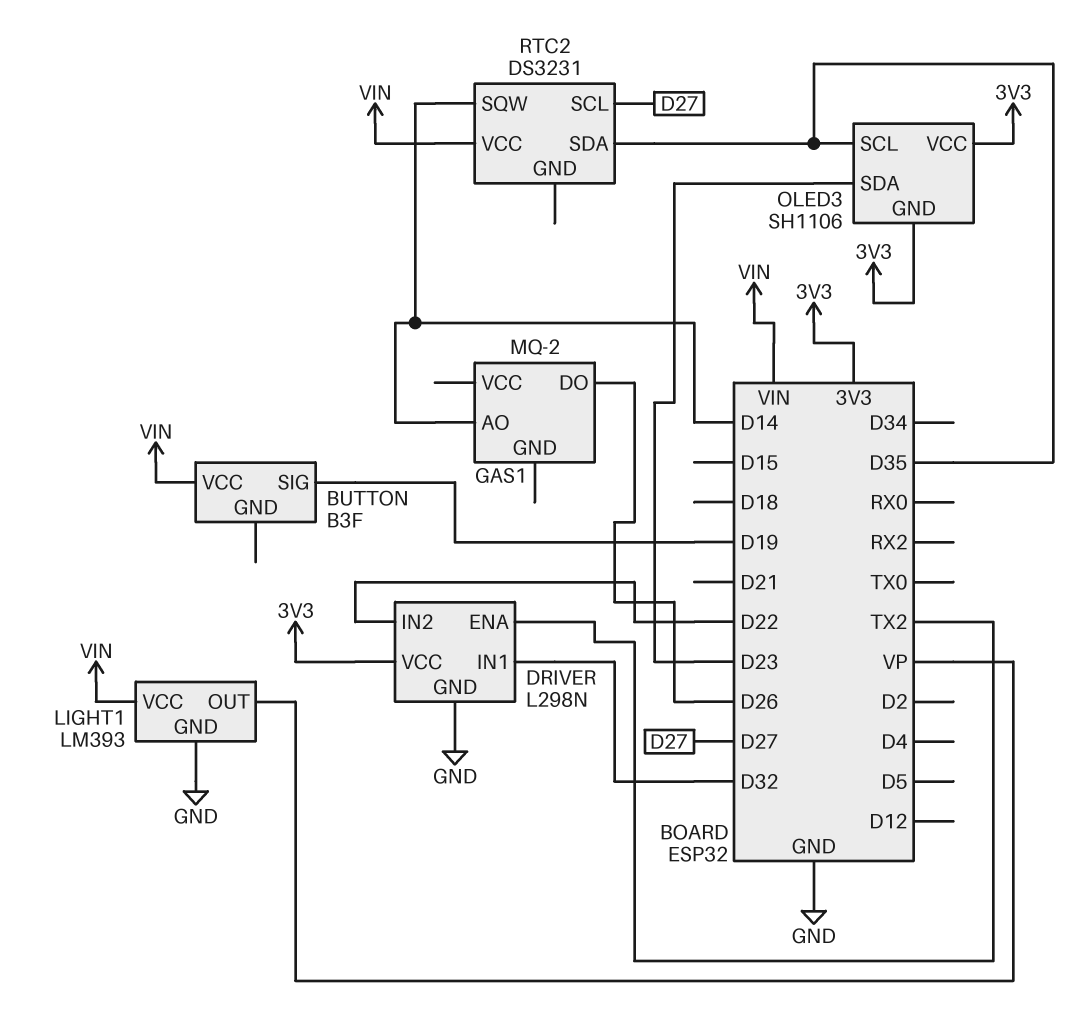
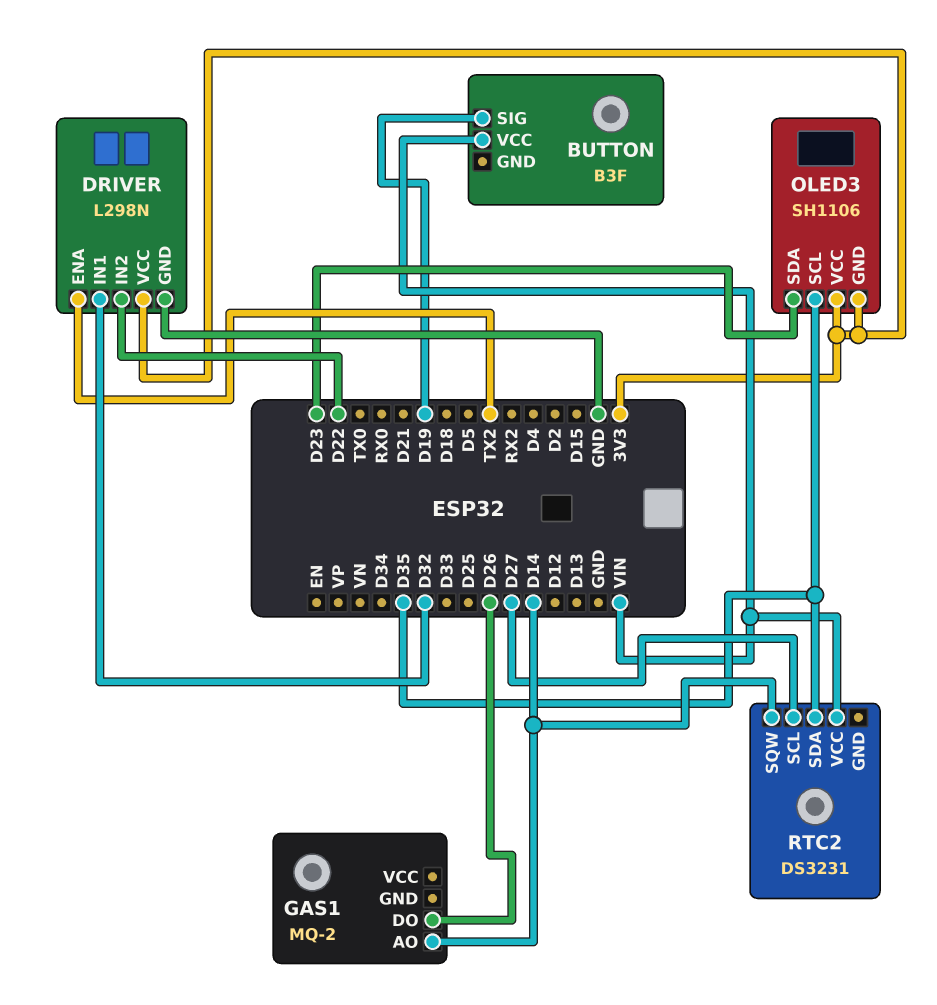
LIGHT1: LM393 -> none
LIGHT1 pin GND: GND -> none
LIGHT1 pin OUT: VP -> none
LIGHT1 pin VCC: VIN -> none

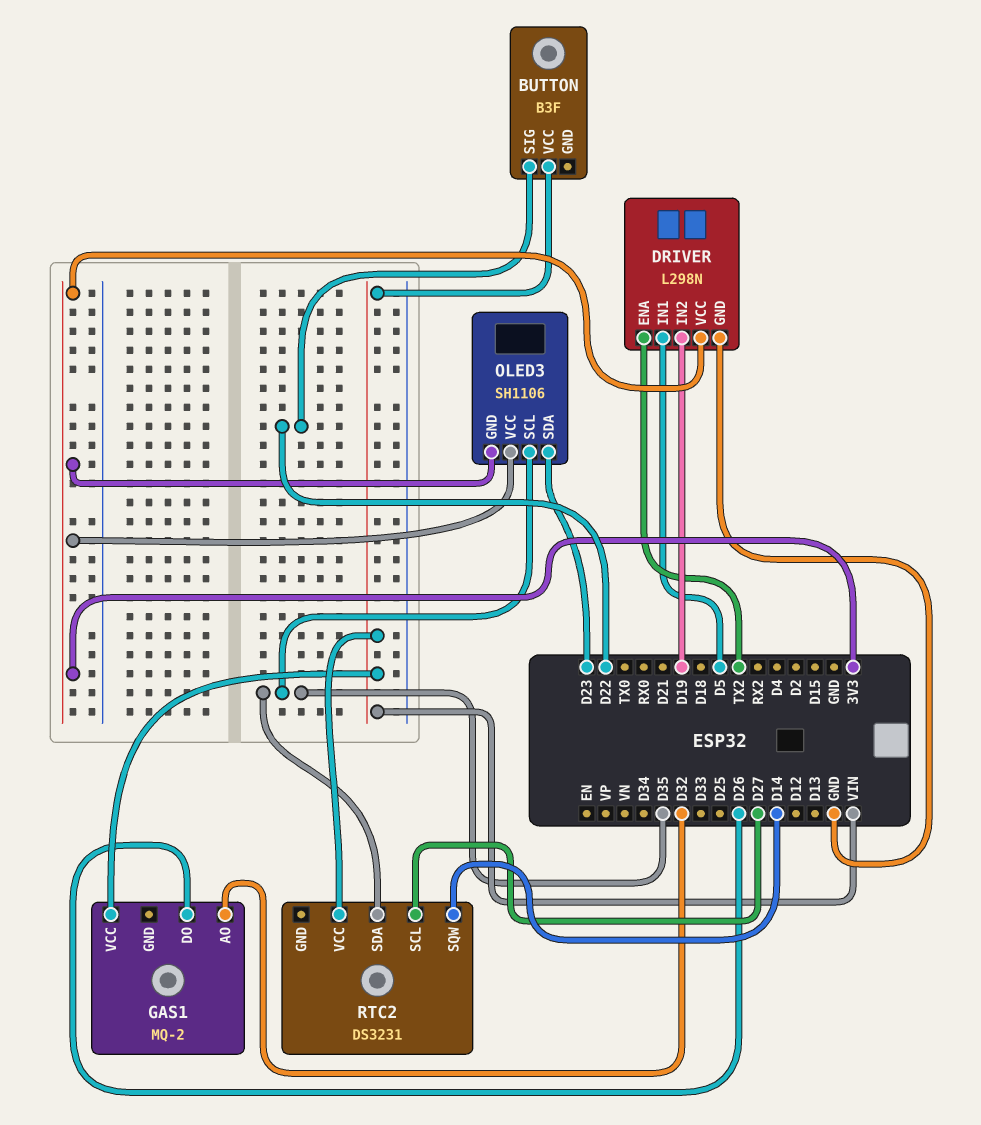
BUTTON pin SIG: D19 -> D22
DRIVER pin IN1: D32 -> D5
DRIVER pin IN2: D22 -> D19
GAS1 pin AO: D14 -> D32
GAS1 pin VCC: none -> VIN

